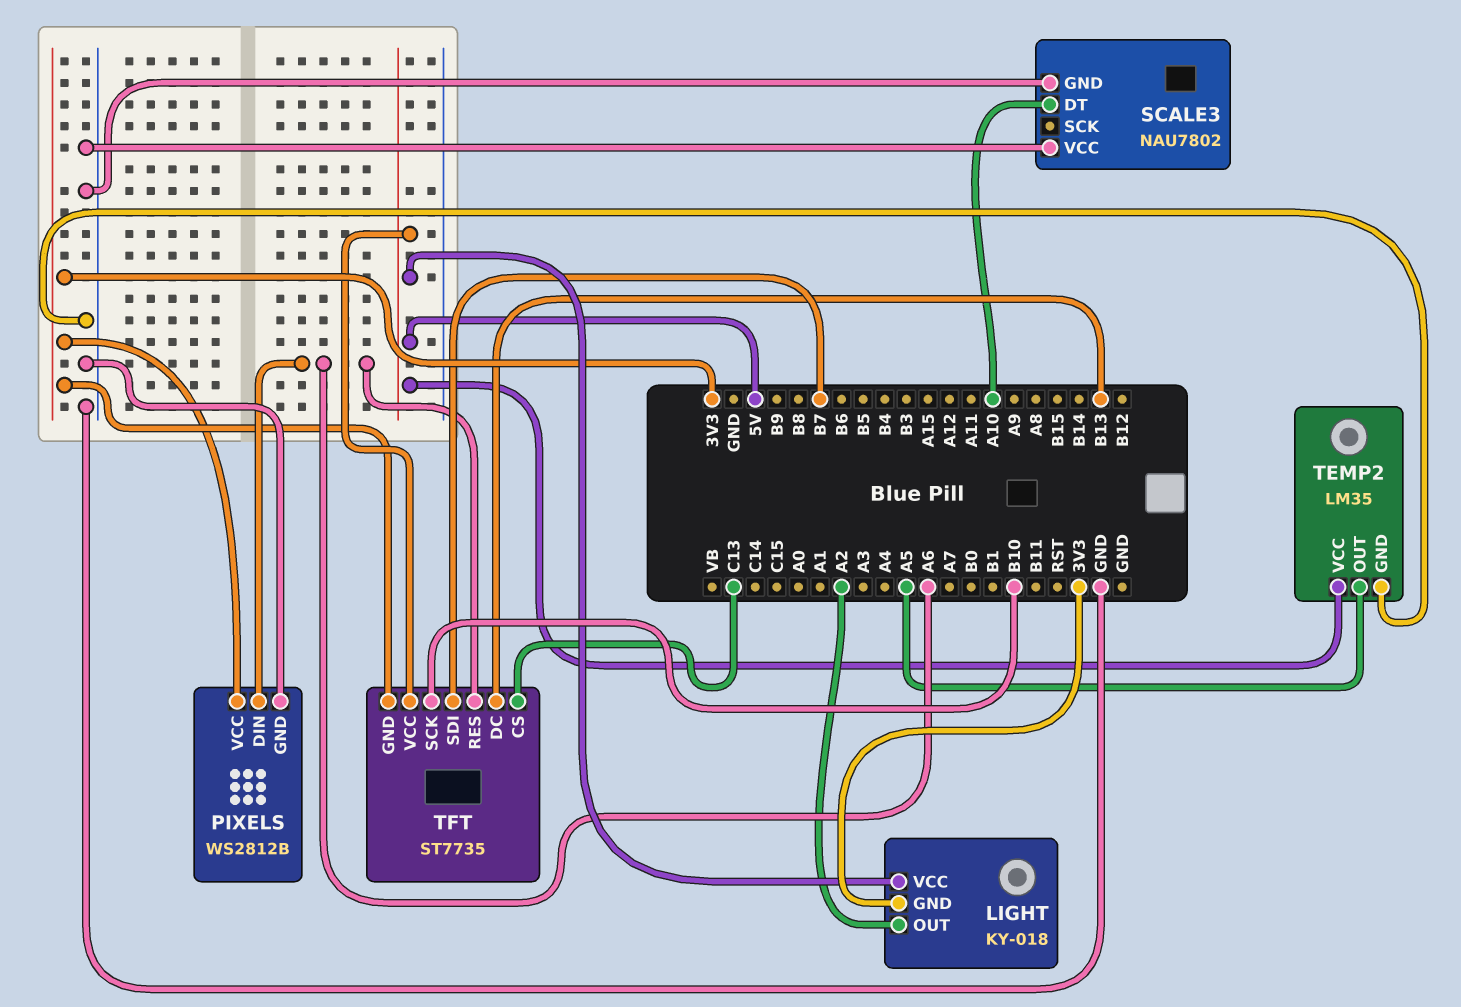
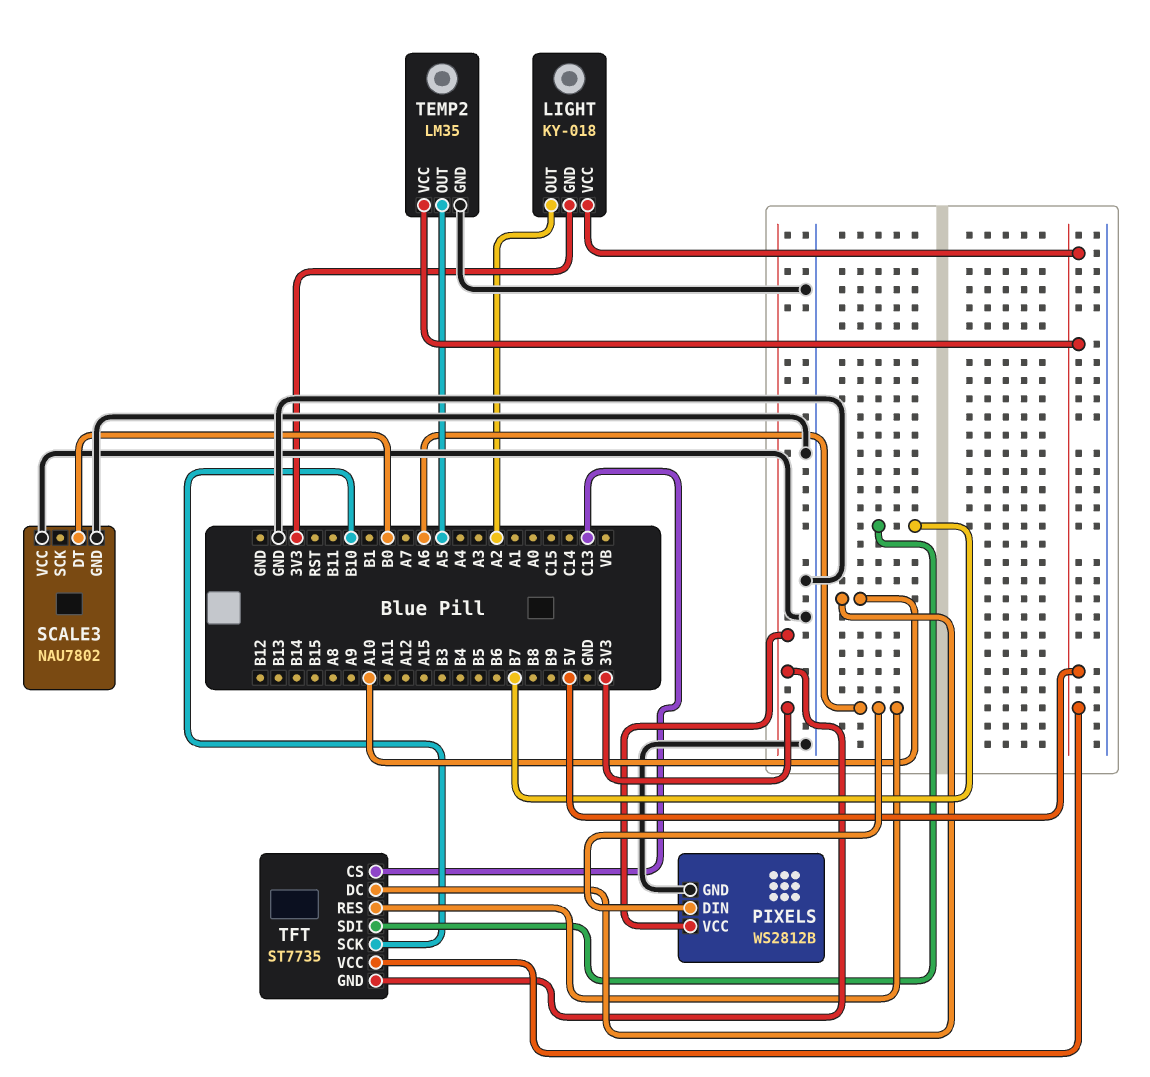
SCALE3 pin DT: A10 -> B0
TFT pin DC: B13 -> A10

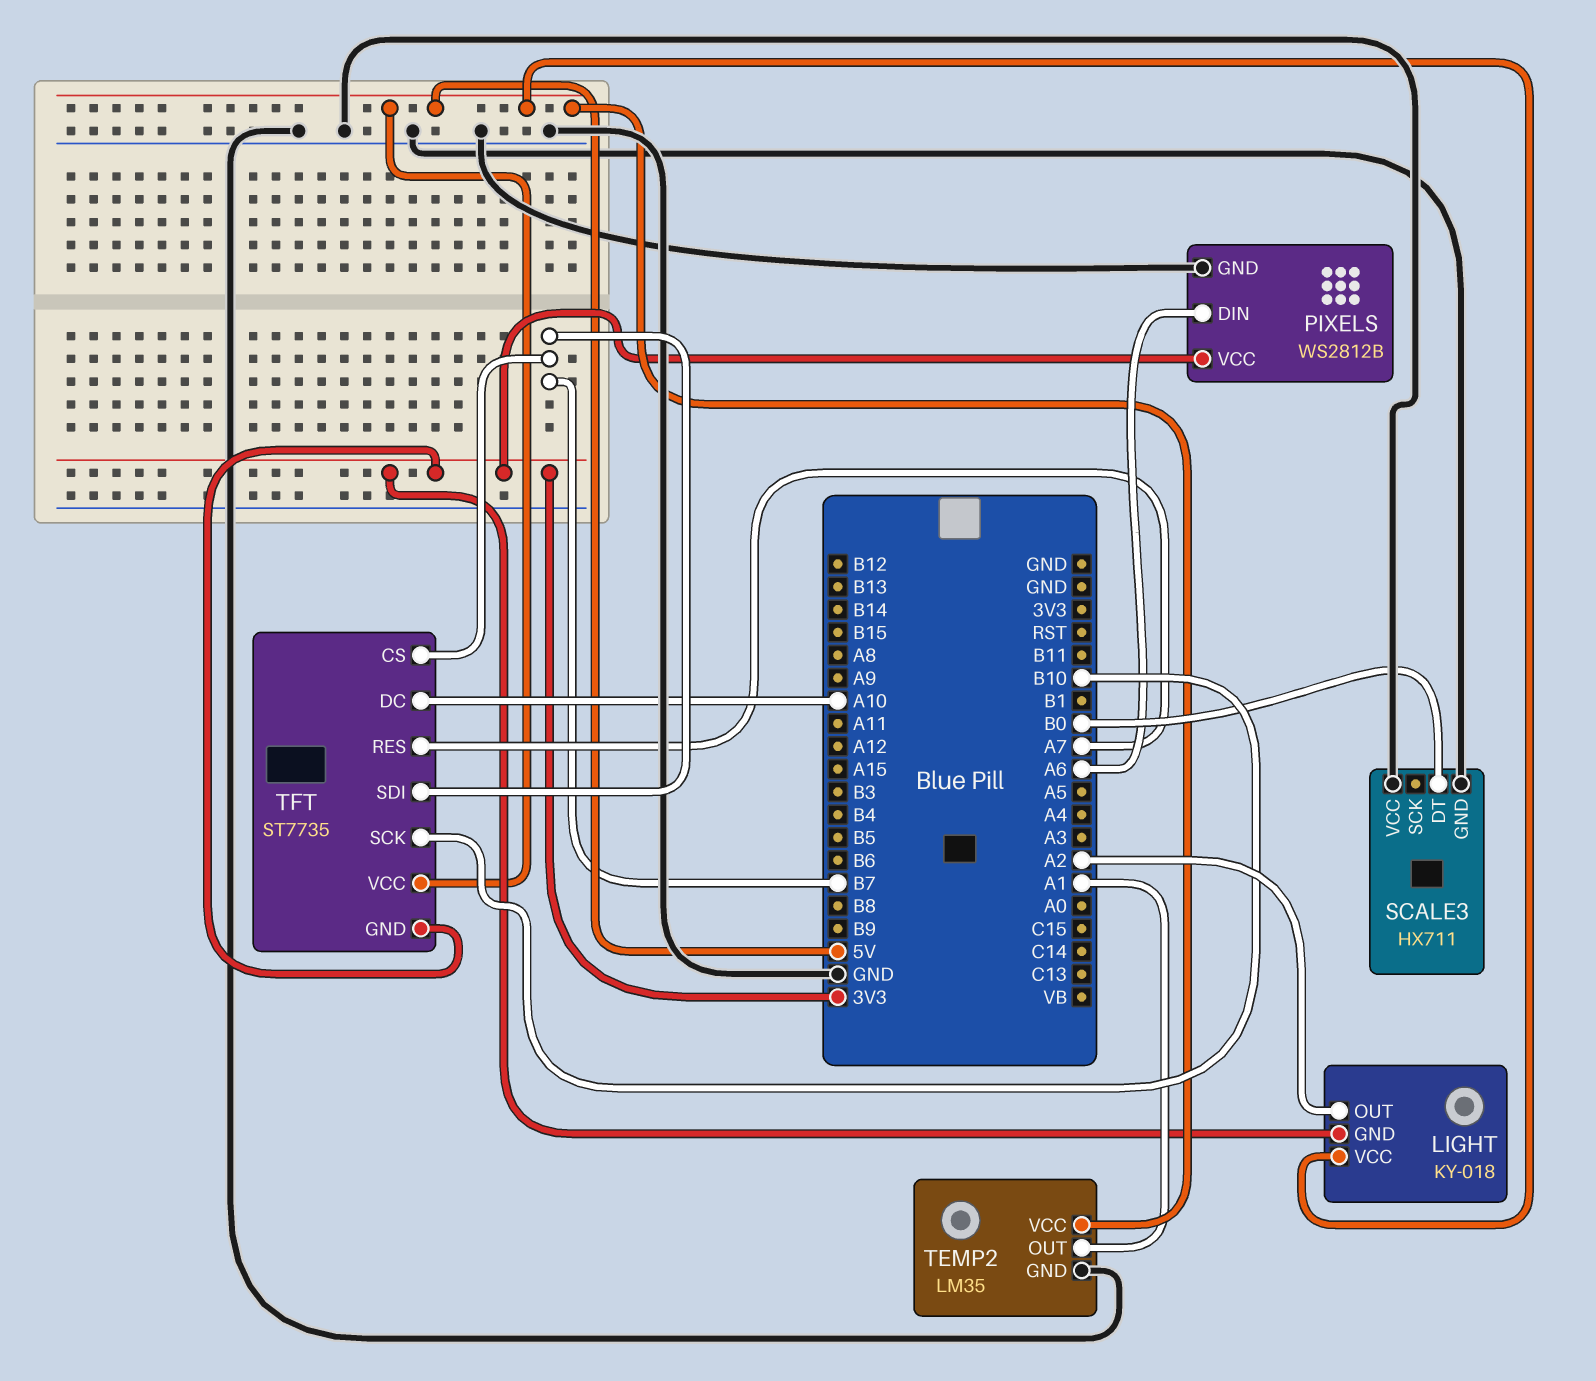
SCALE3: NAU7802 -> HX711
TEMP2 pin OUT: A5 -> A1
TFT pin CS: C13 -> B7
TFT pin RES: A6 -> A7

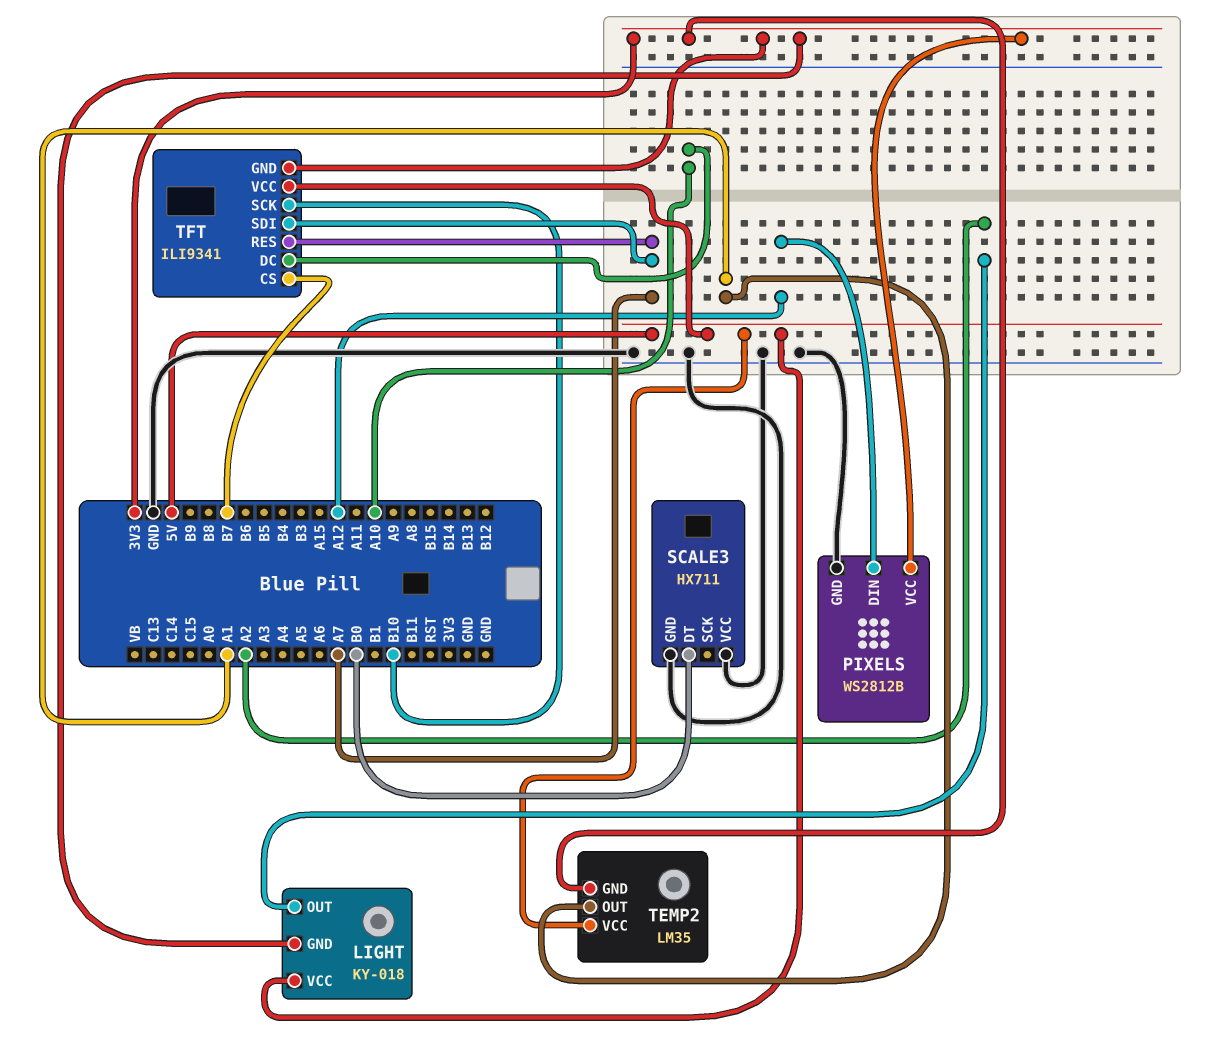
PIXELS pin DIN: A6 -> A12
TEMP2 pin GND: GND -> 3V3
TFT: ST7735 -> ILI9341
TFT pin SDI: B7 -> A7

